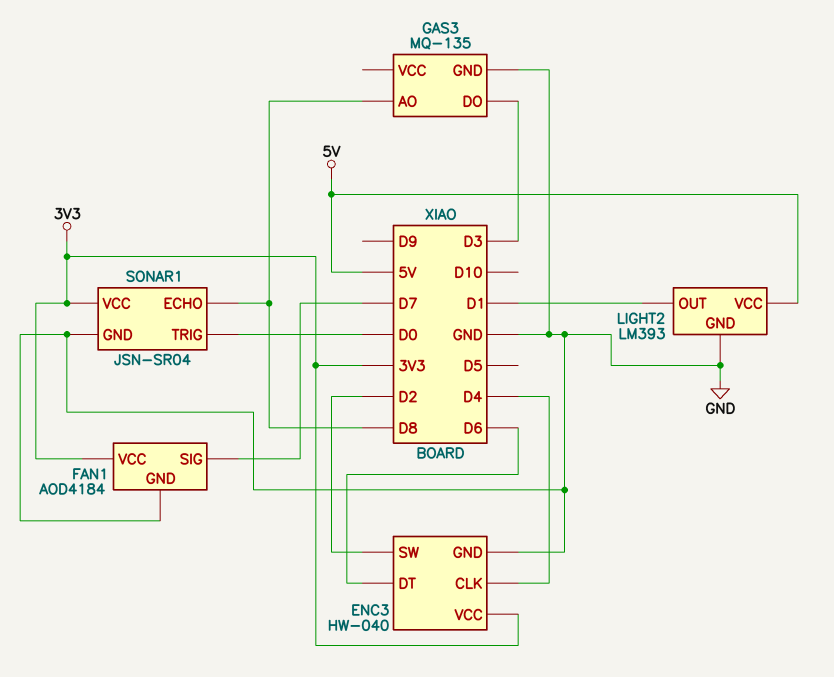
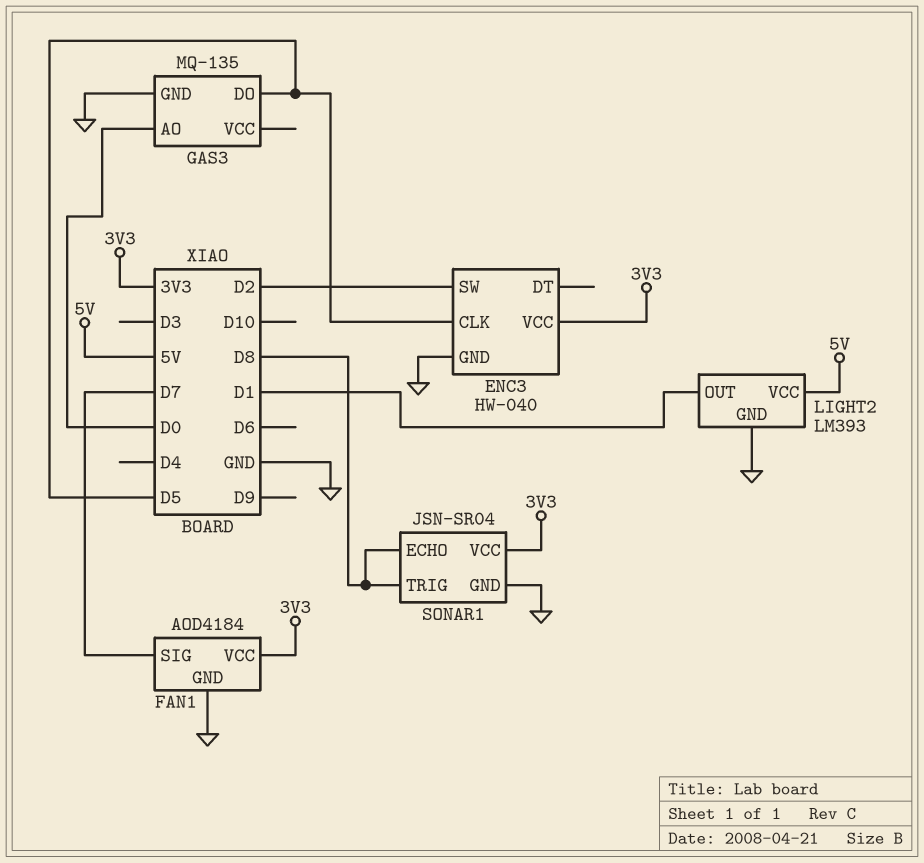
ENC3 pin CLK: D4 -> D5
ENC3 pin DT: D6 -> none
GAS3 pin AO: D8 -> D0
GAS3 pin DO: D3 -> D5
SONAR1 pin TRIG: D0 -> D8

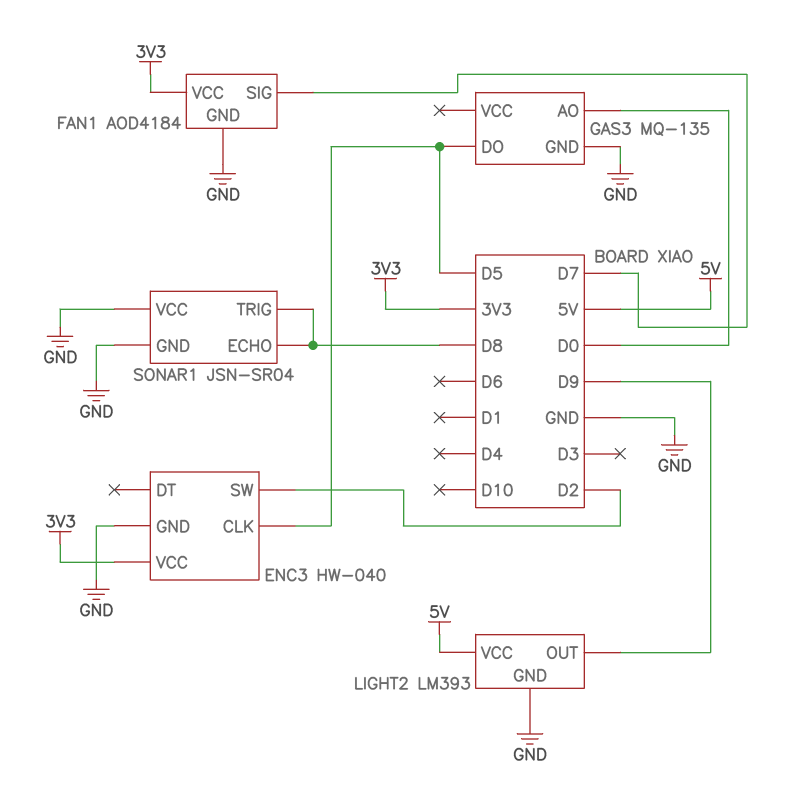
LIGHT2 pin OUT: D1 -> D9
SONAR1 pin VCC: 3V3 -> GND

